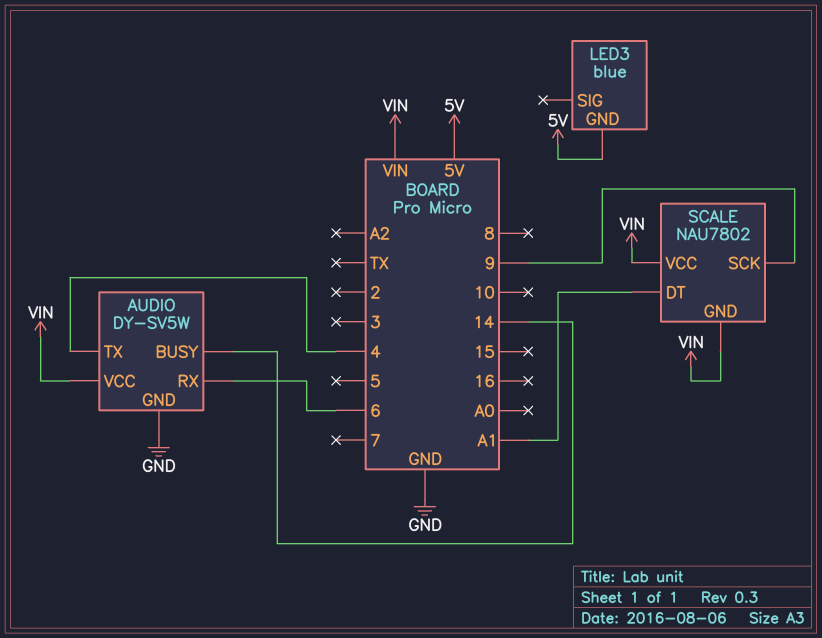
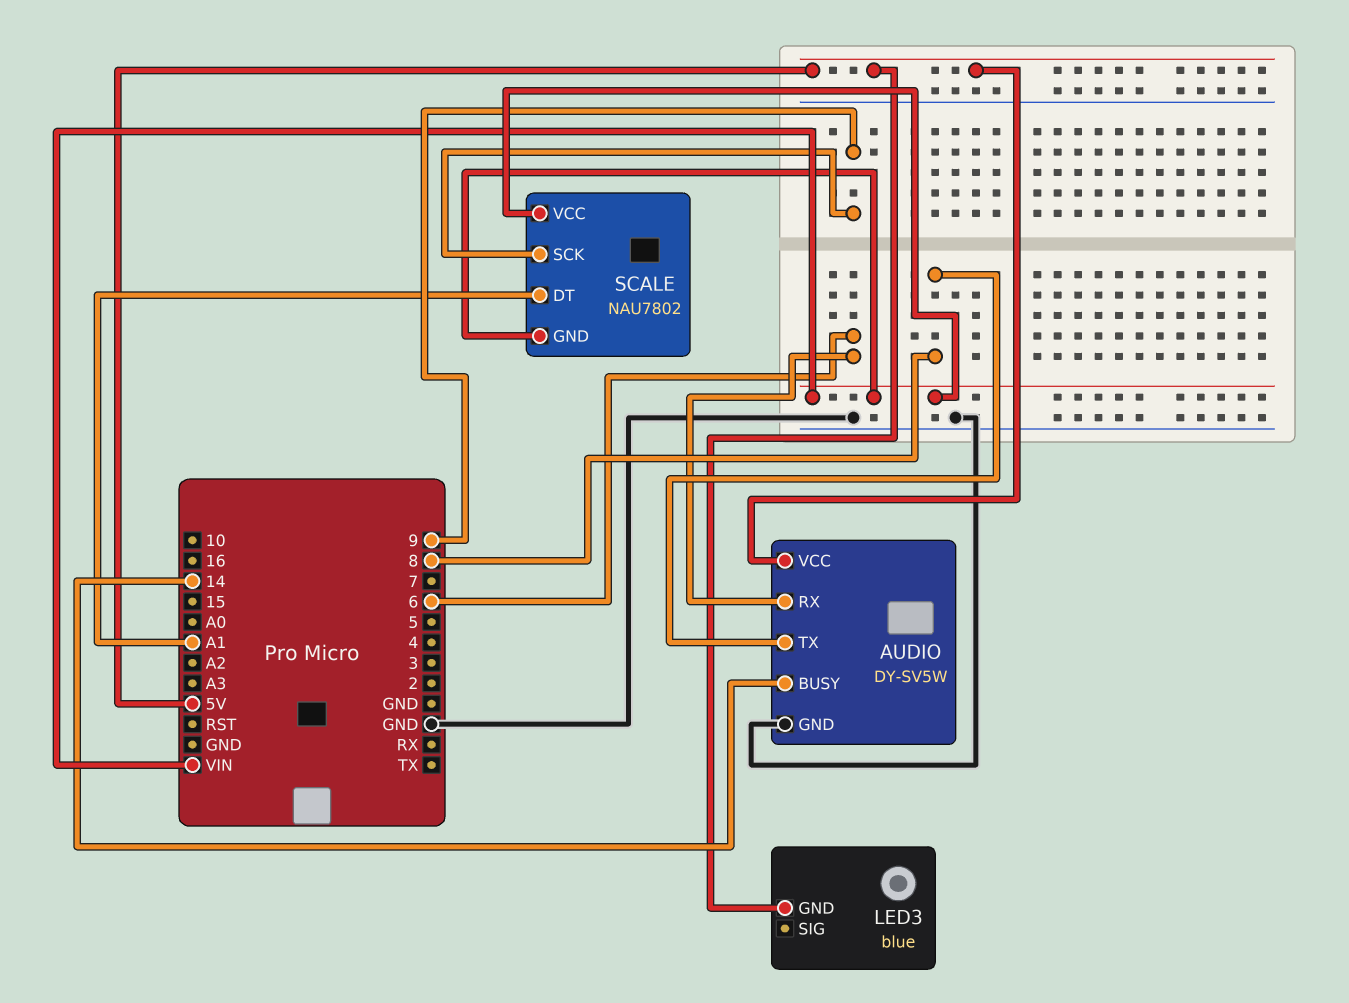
AUDIO pin TX: 4 -> 8
AUDIO pin VCC: VIN -> 5V

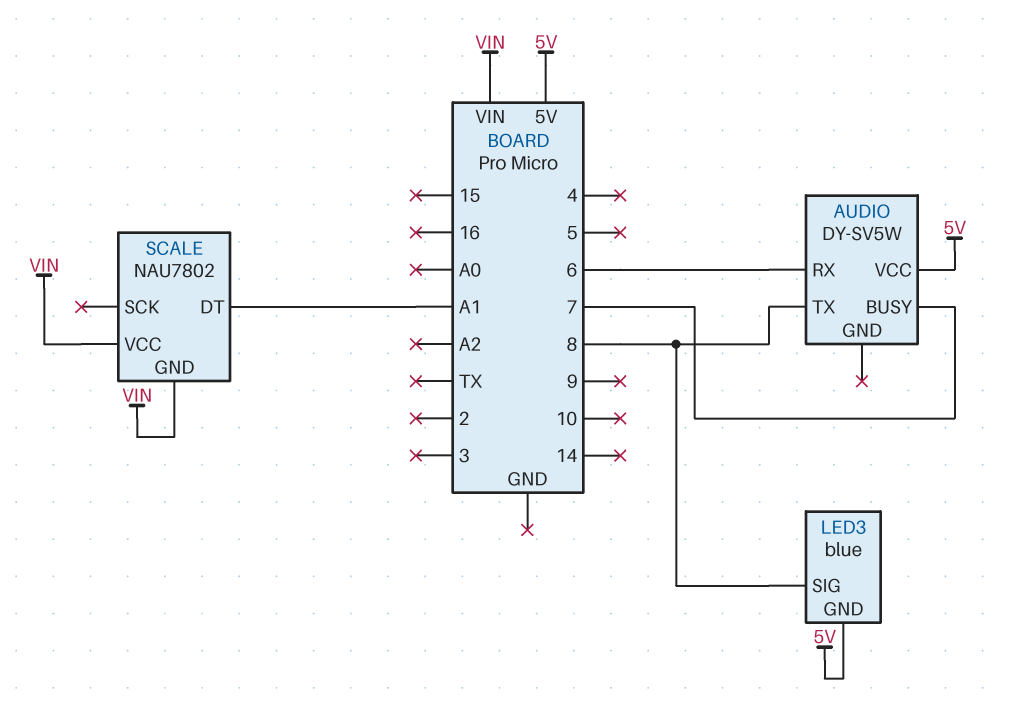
AUDIO pin BUSY: 14 -> 7
AUDIO pin GND: GND -> none
LED3 pin SIG: none -> 8
SCALE pin SCK: 9 -> none

